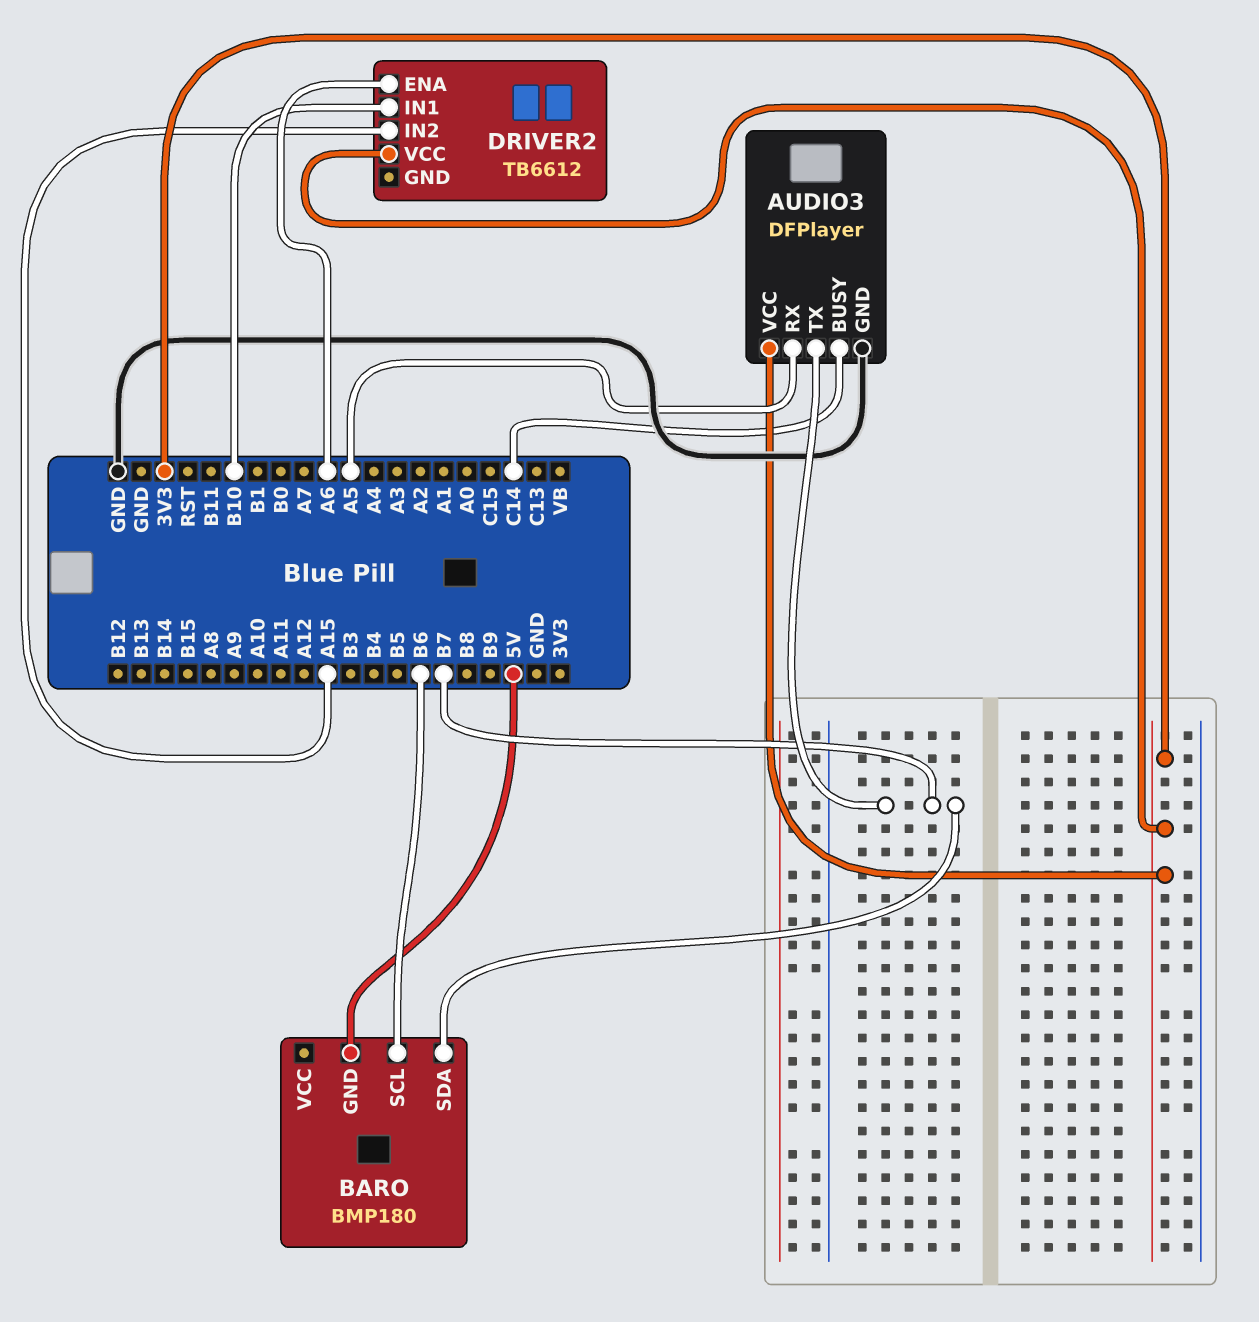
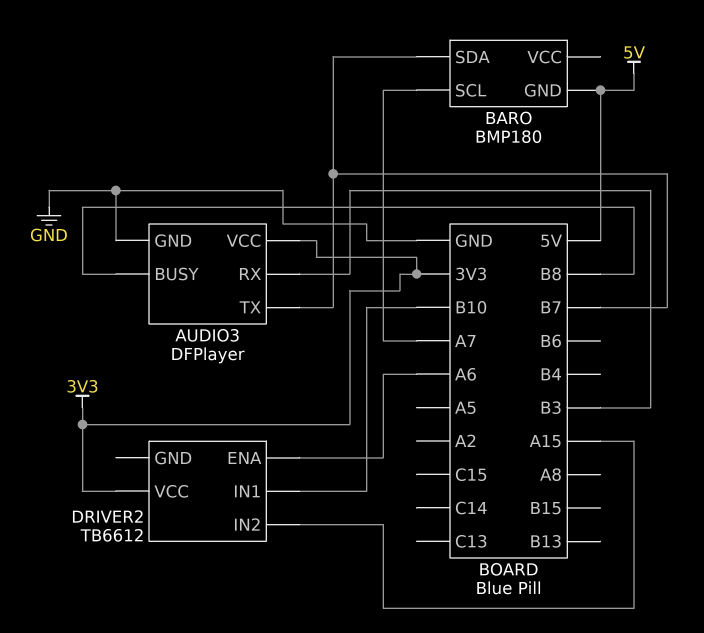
AUDIO3 pin BUSY: C14 -> B8
AUDIO3 pin RX: A5 -> B3
BARO pin SCL: B6 -> A7

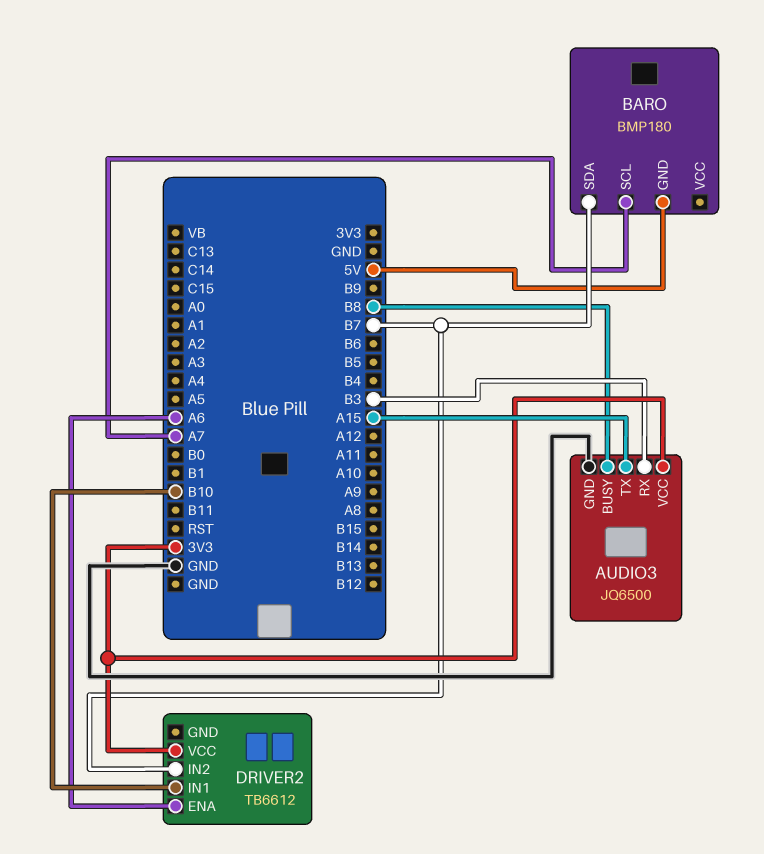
AUDIO3: DFPlayer -> JQ6500
AUDIO3 pin TX: B7 -> A15
DRIVER2 pin IN2: A15 -> B7

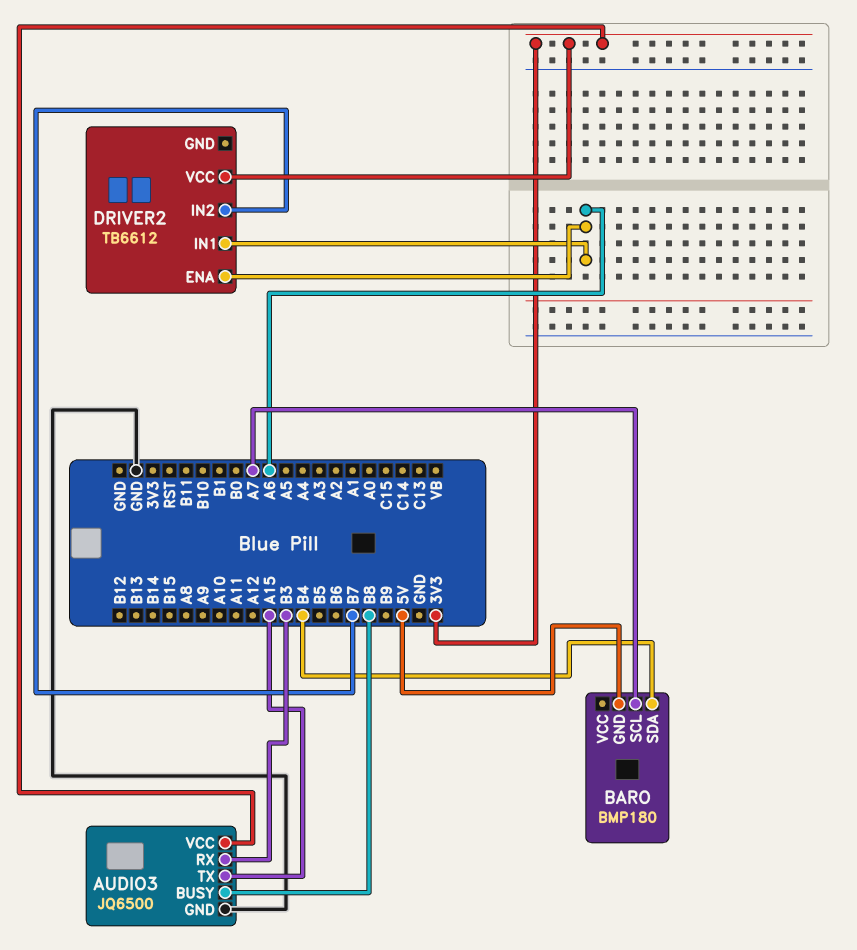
BARO pin SDA: B7 -> B4
DRIVER2 pin IN1: B10 -> A6

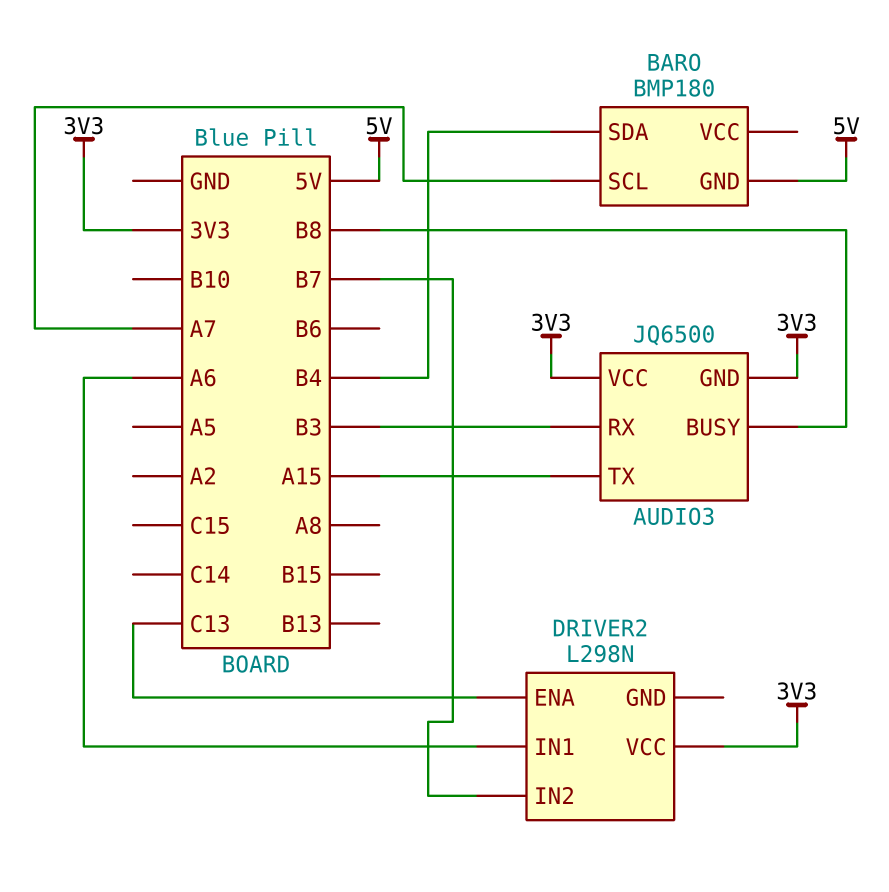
AUDIO3 pin GND: GND -> 3V3
DRIVER2: TB6612 -> L298N
DRIVER2 pin ENA: A6 -> C13

